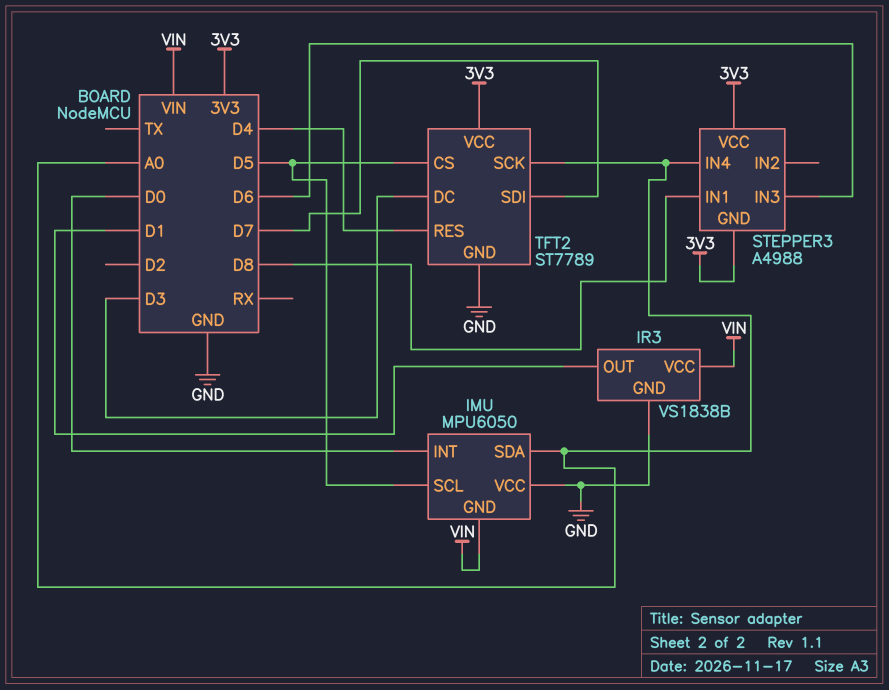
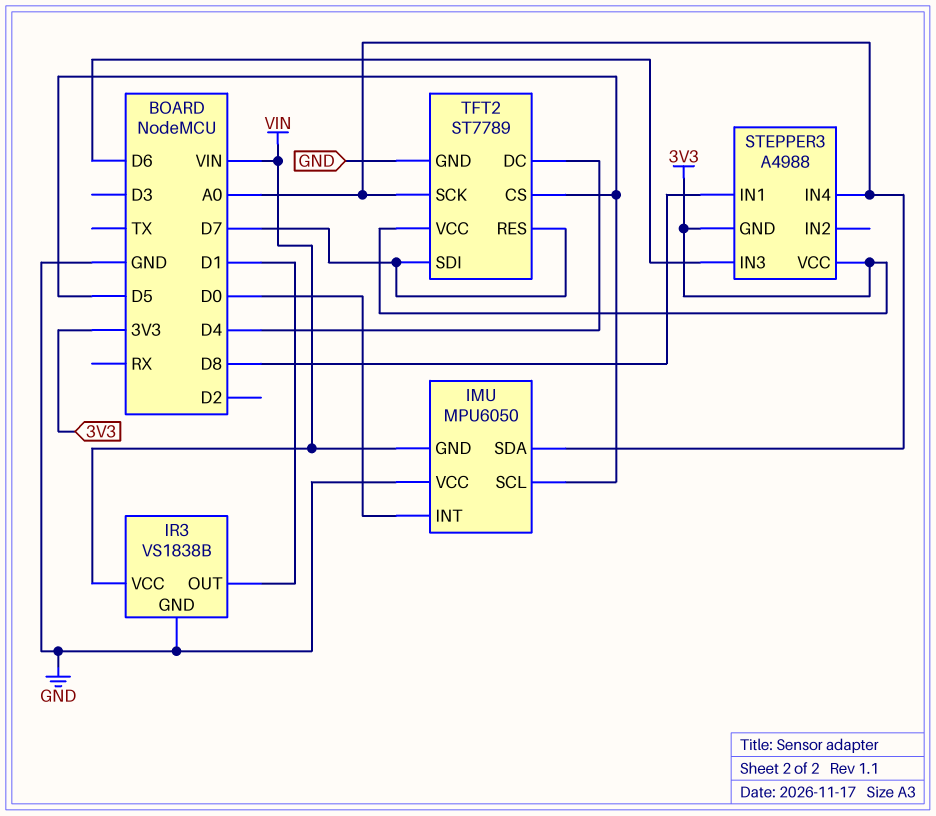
TFT2 pin DC: D3 -> D4
TFT2 pin RES: D4 -> D7

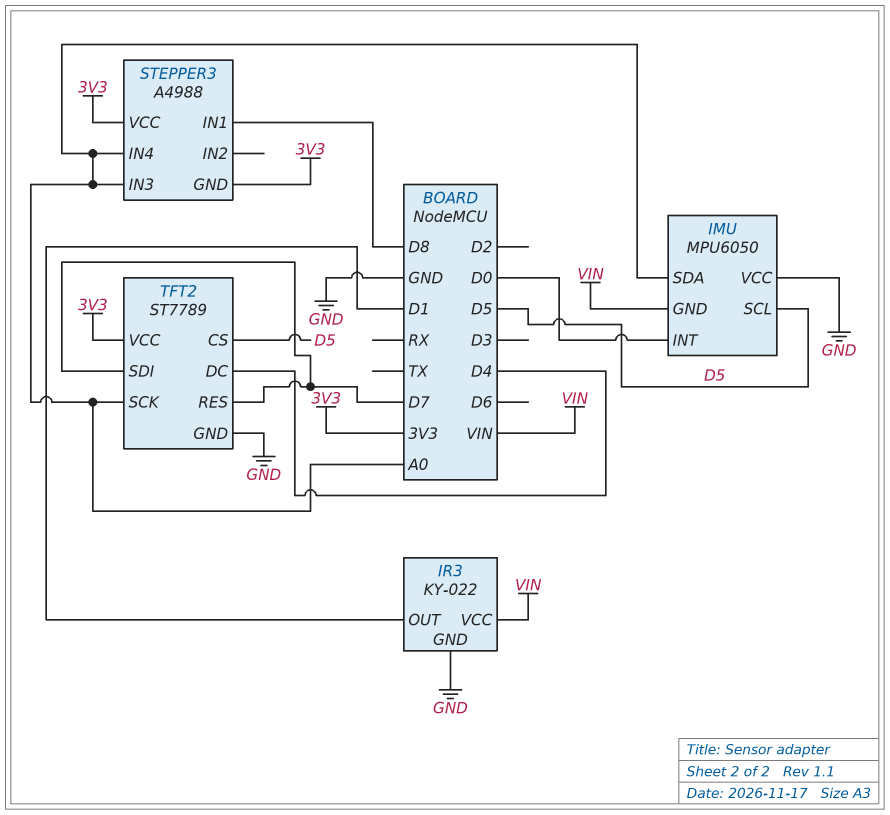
IR3: VS1838B -> KY-022
STEPPER3 pin IN3: D6 -> A0

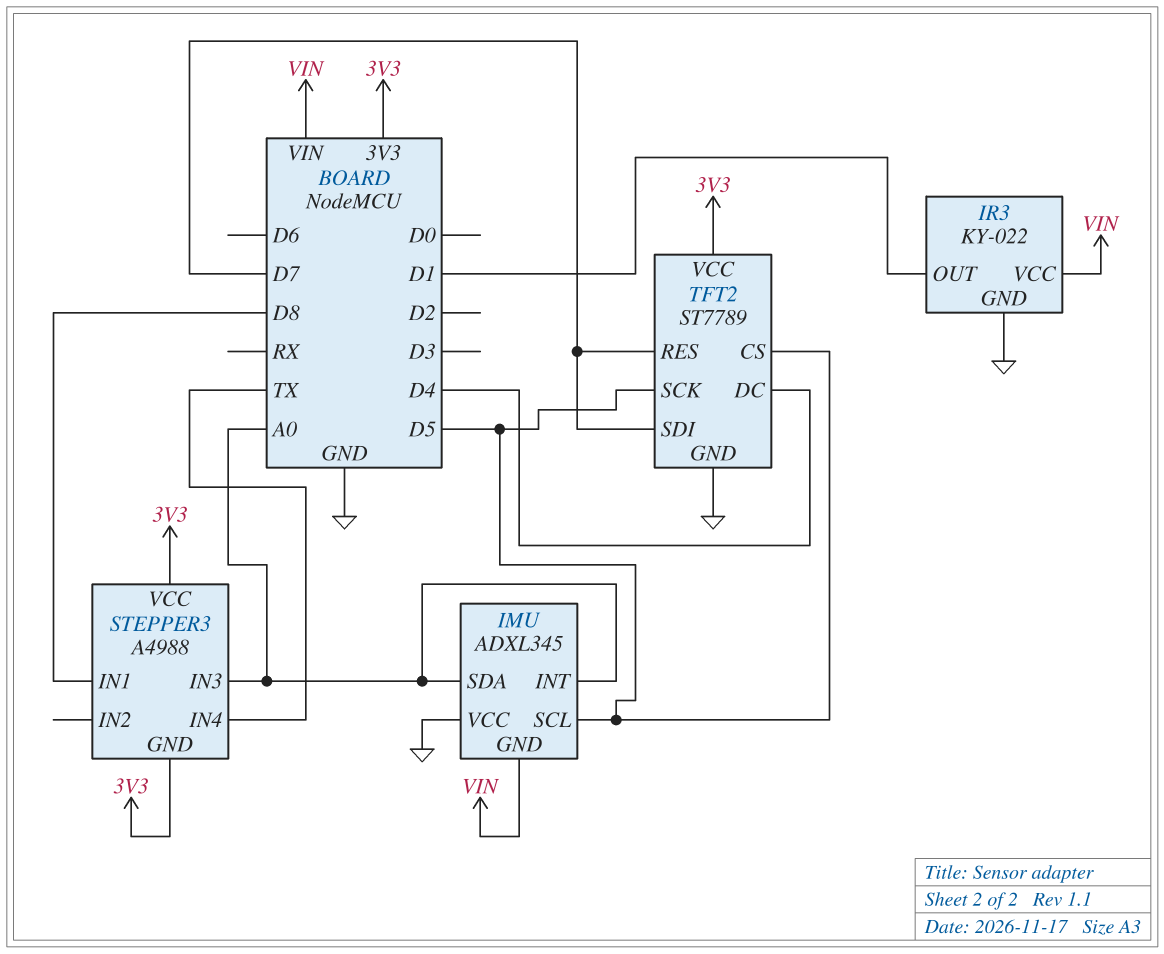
IMU: MPU6050 -> ADXL345
IMU pin INT: D0 -> A0
STEPPER3 pin IN4: A0 -> TX
TFT2 pin SCK: A0 -> D5

